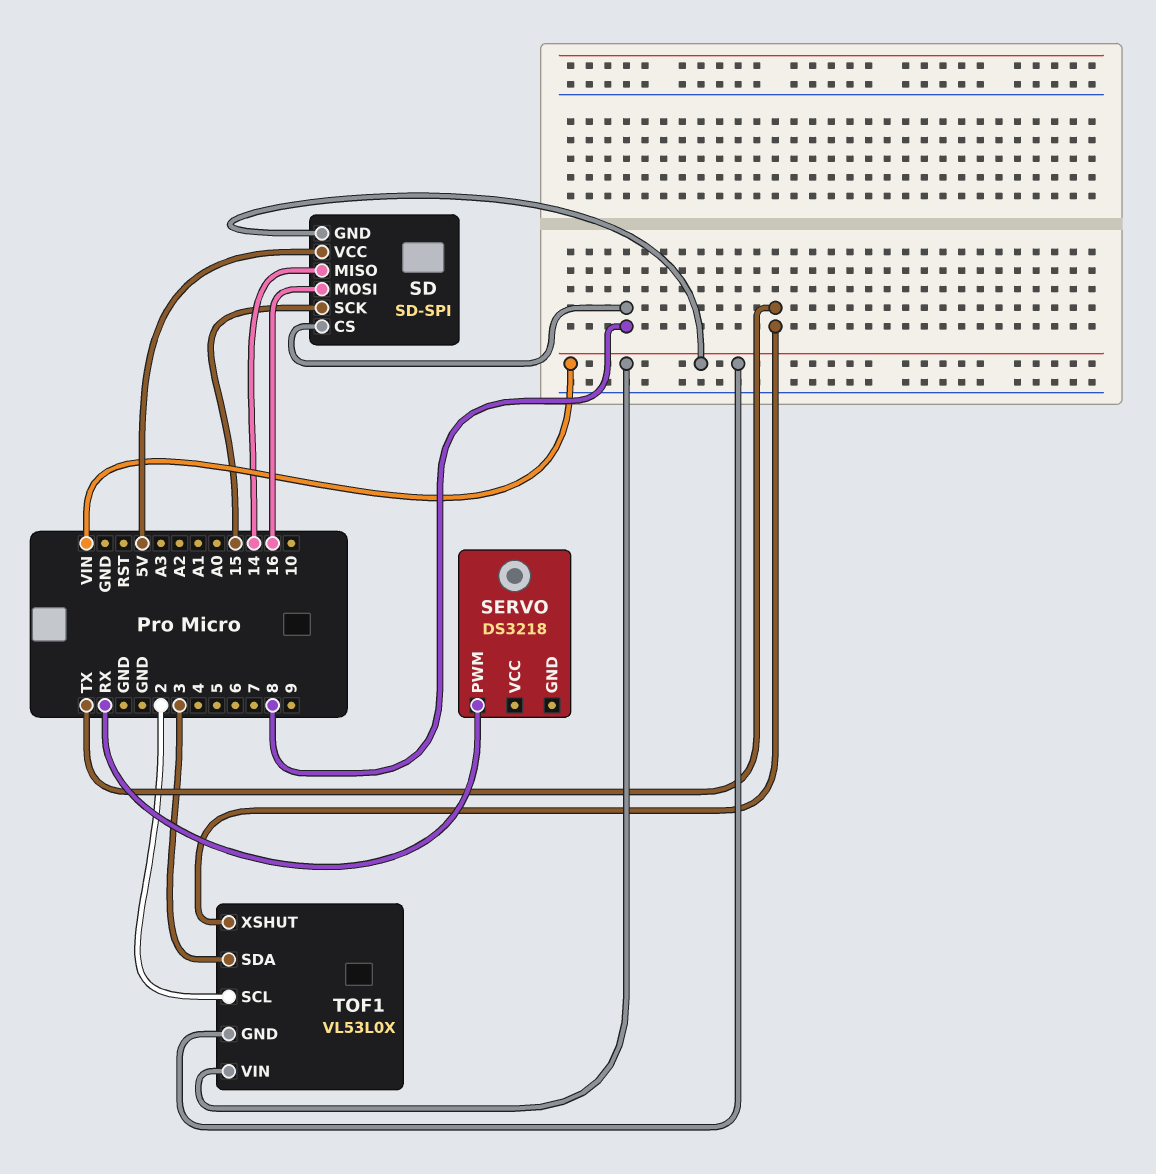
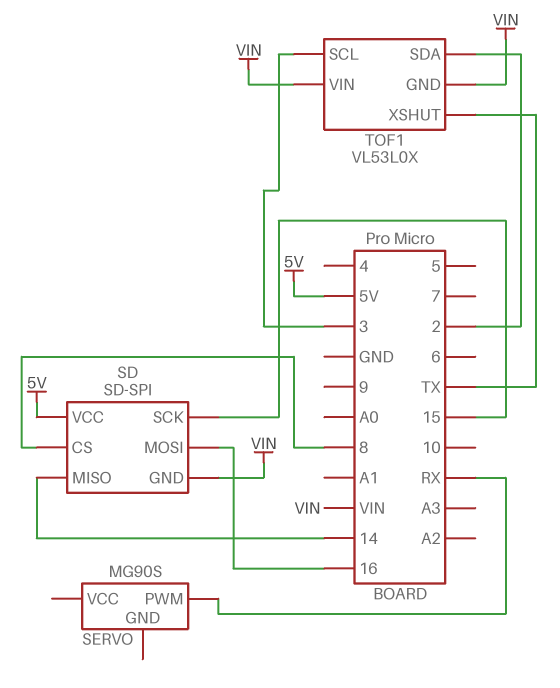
SERVO: DS3218 -> MG90S
TOF1 pin SCL: 2 -> 3
TOF1 pin SDA: 3 -> 2

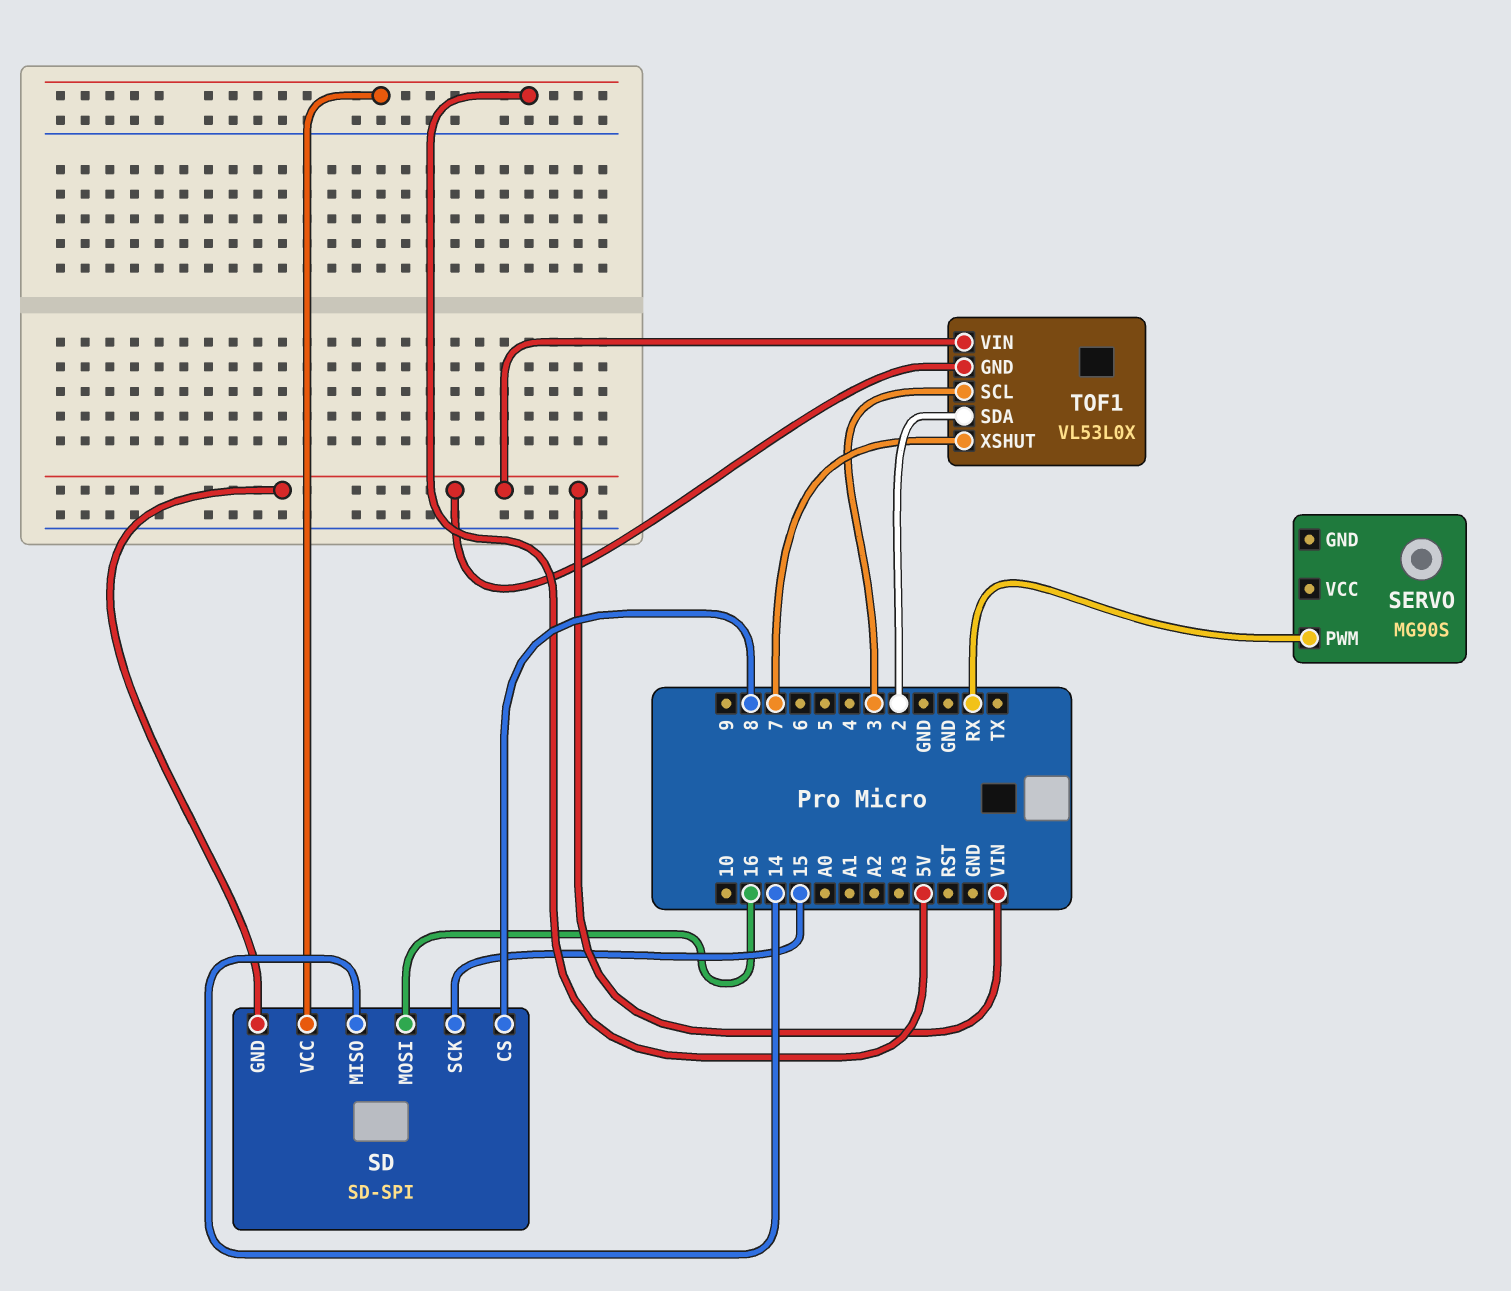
TOF1 pin XSHUT: TX -> 7

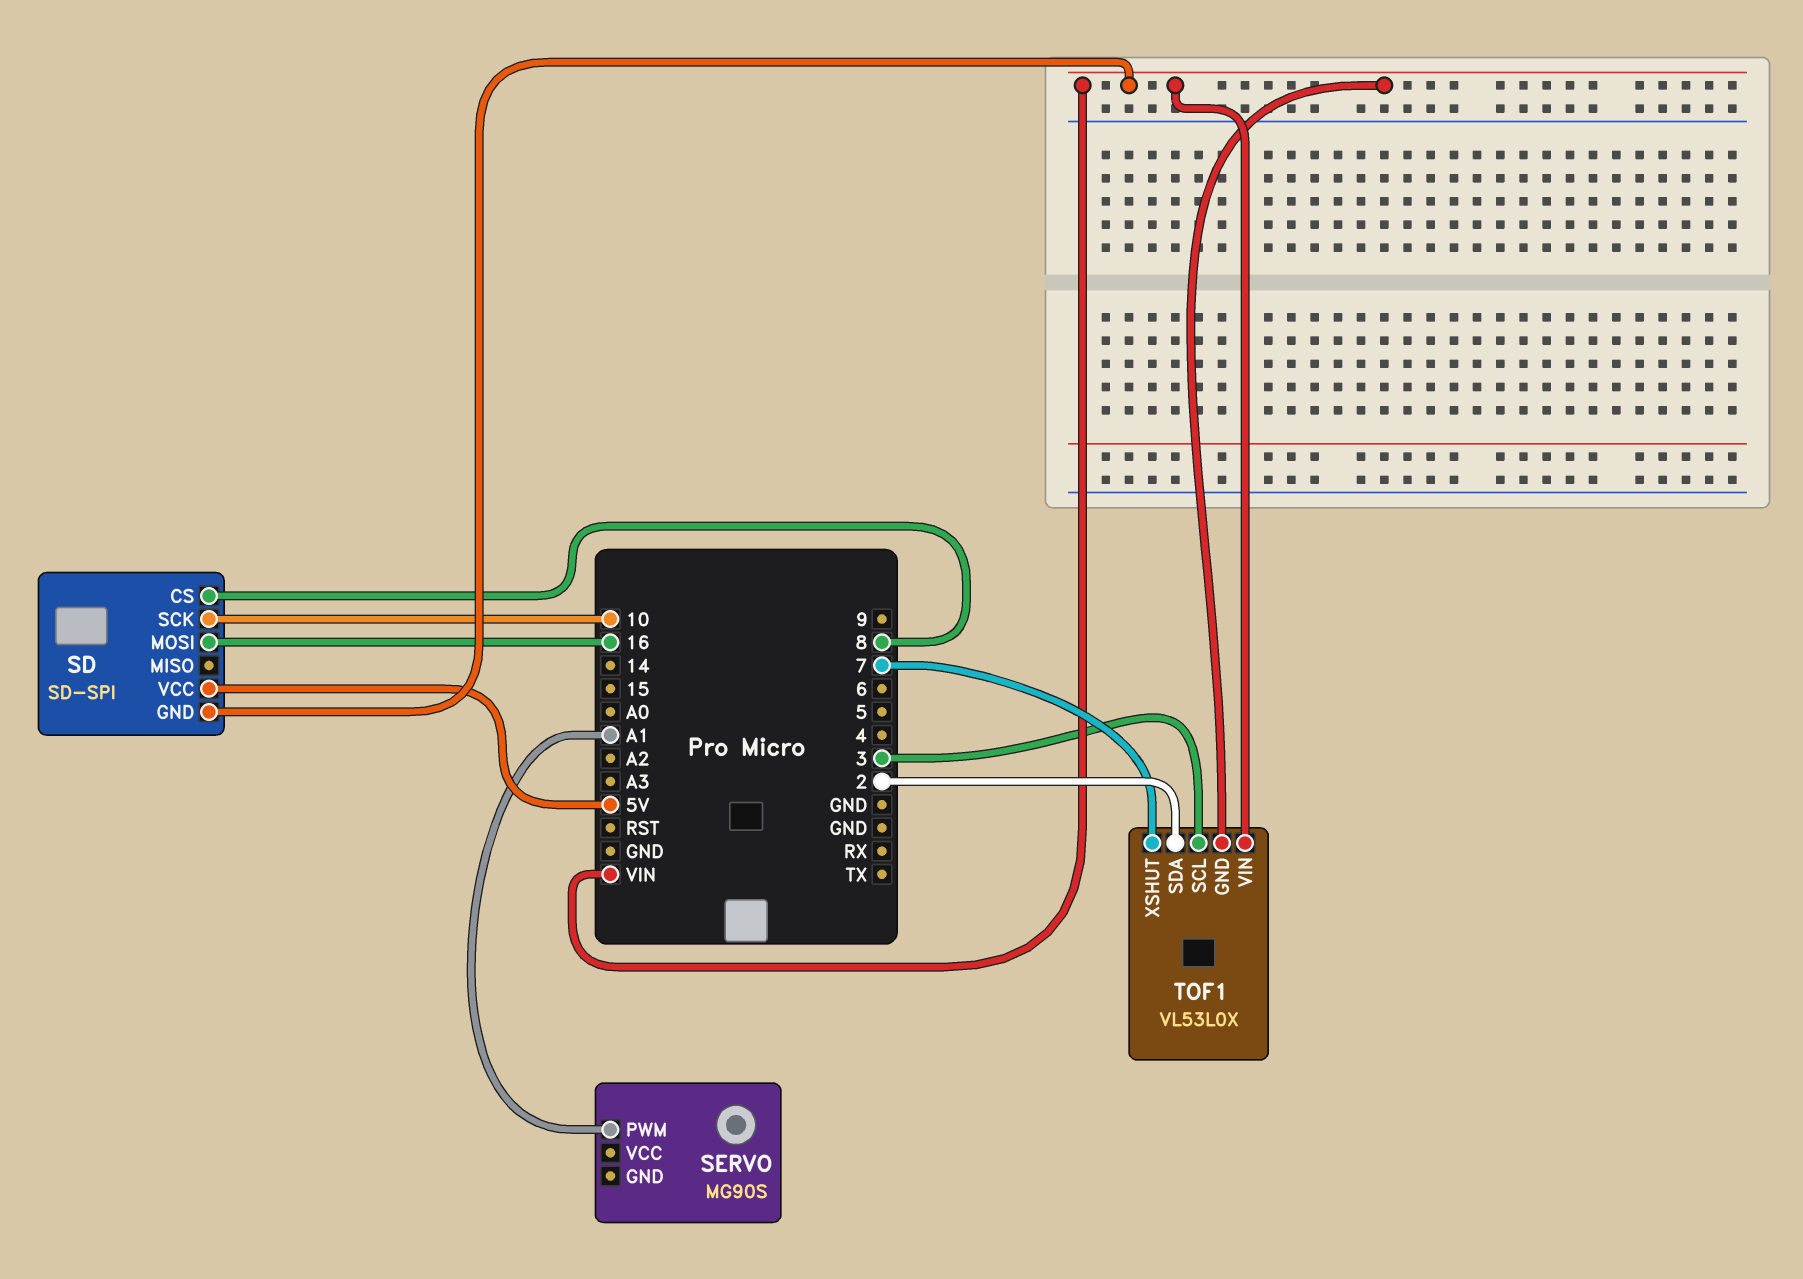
SD pin MISO: 14 -> none
SD pin SCK: 15 -> 10
SERVO pin PWM: RX -> A1

